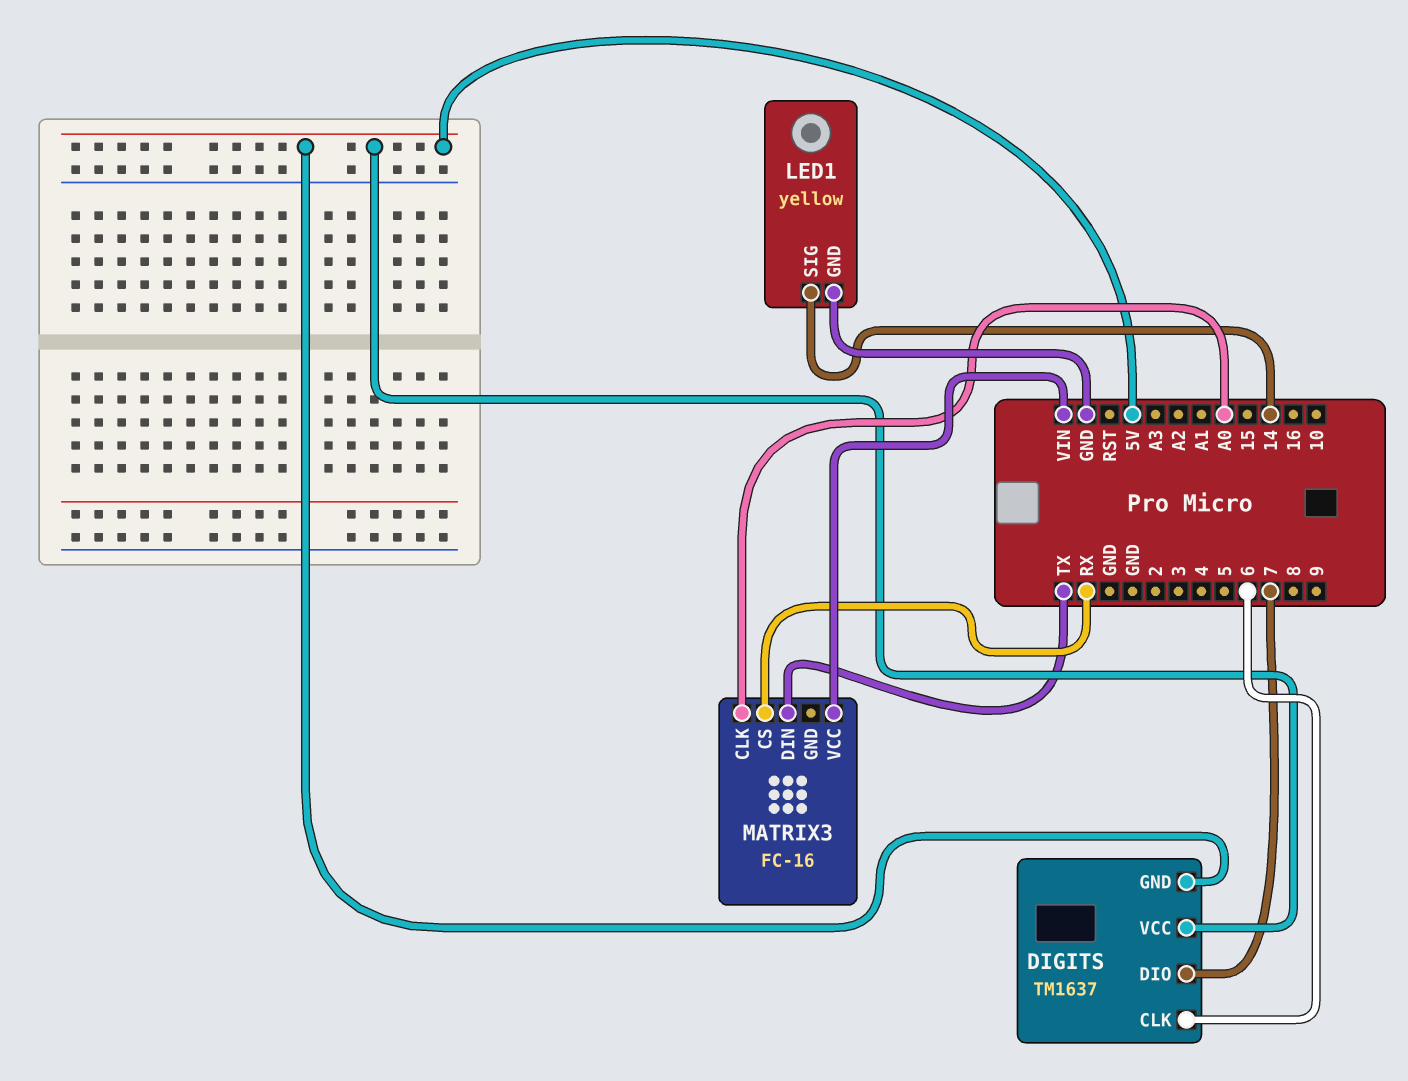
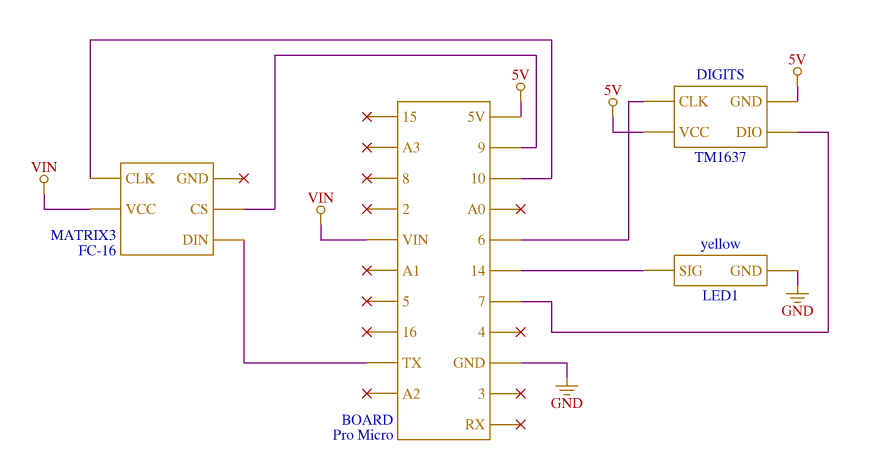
MATRIX3 pin CLK: A0 -> 10
MATRIX3 pin CS: RX -> 9

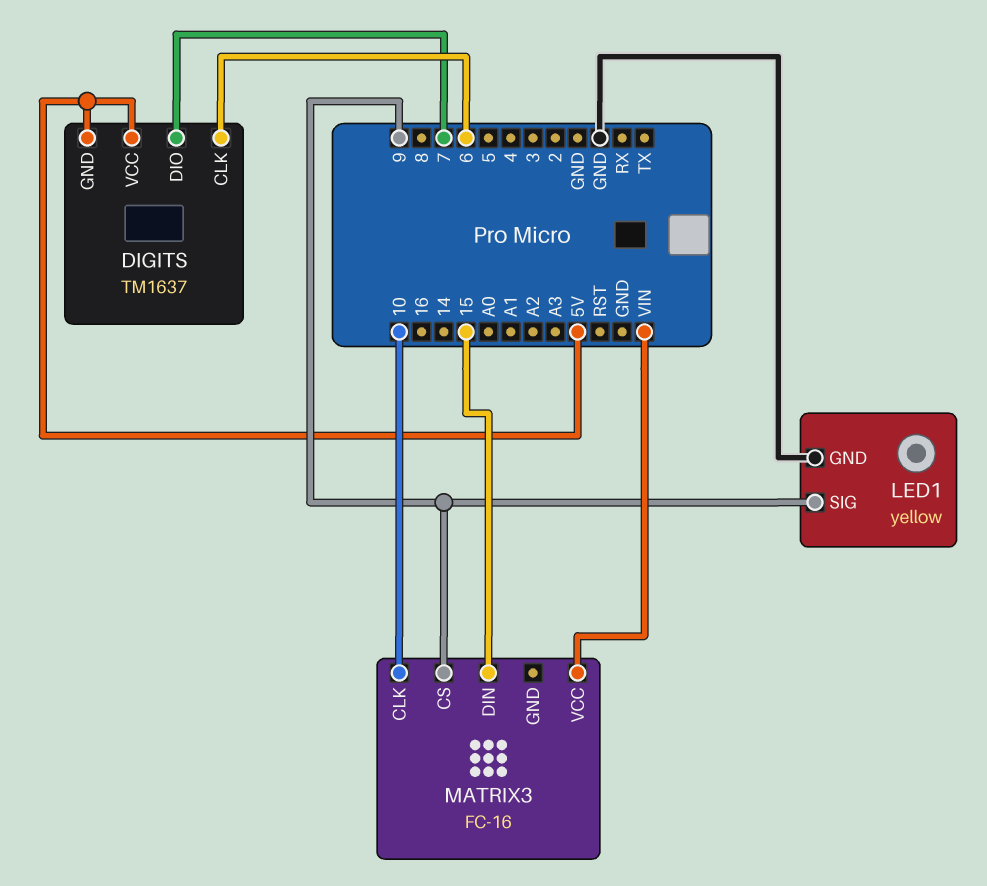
LED1 pin SIG: 14 -> 9
MATRIX3 pin DIN: TX -> 15

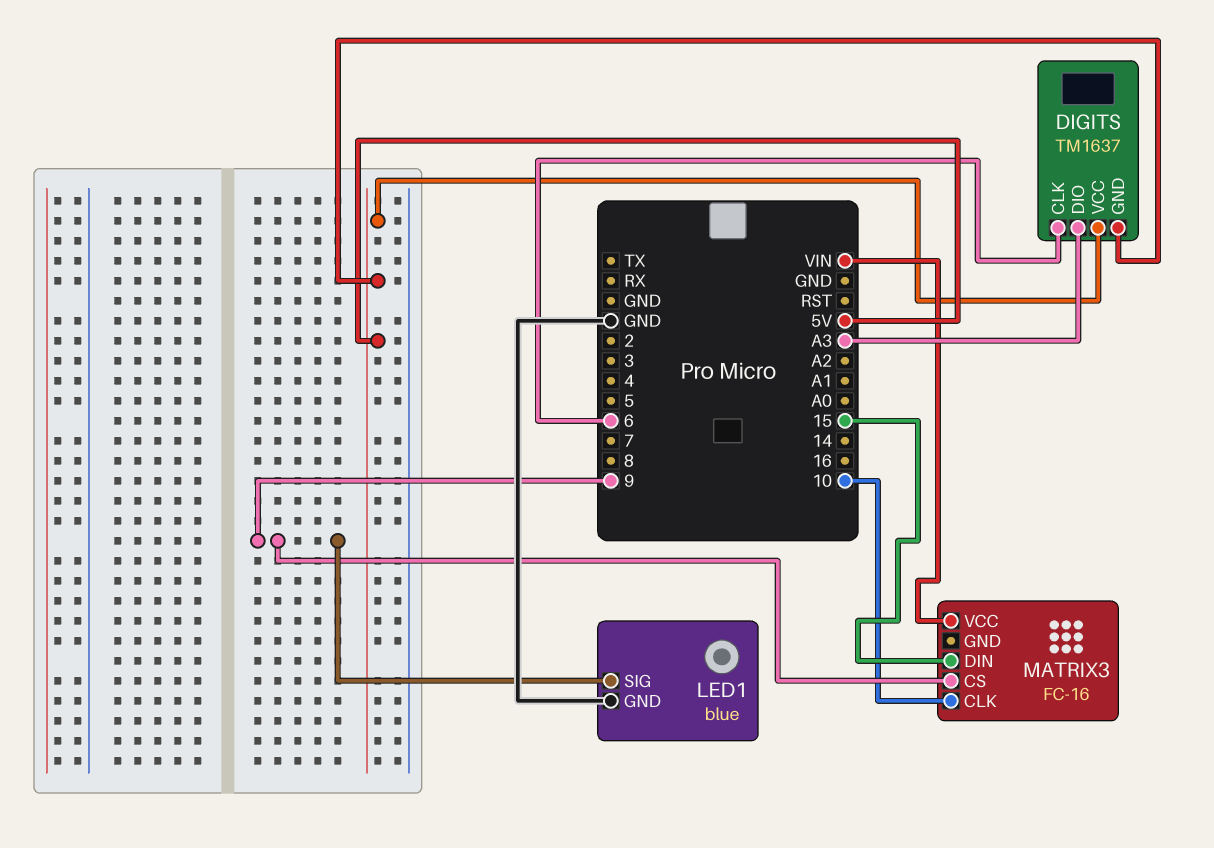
DIGITS pin DIO: 7 -> A3
LED1: yellow -> blue

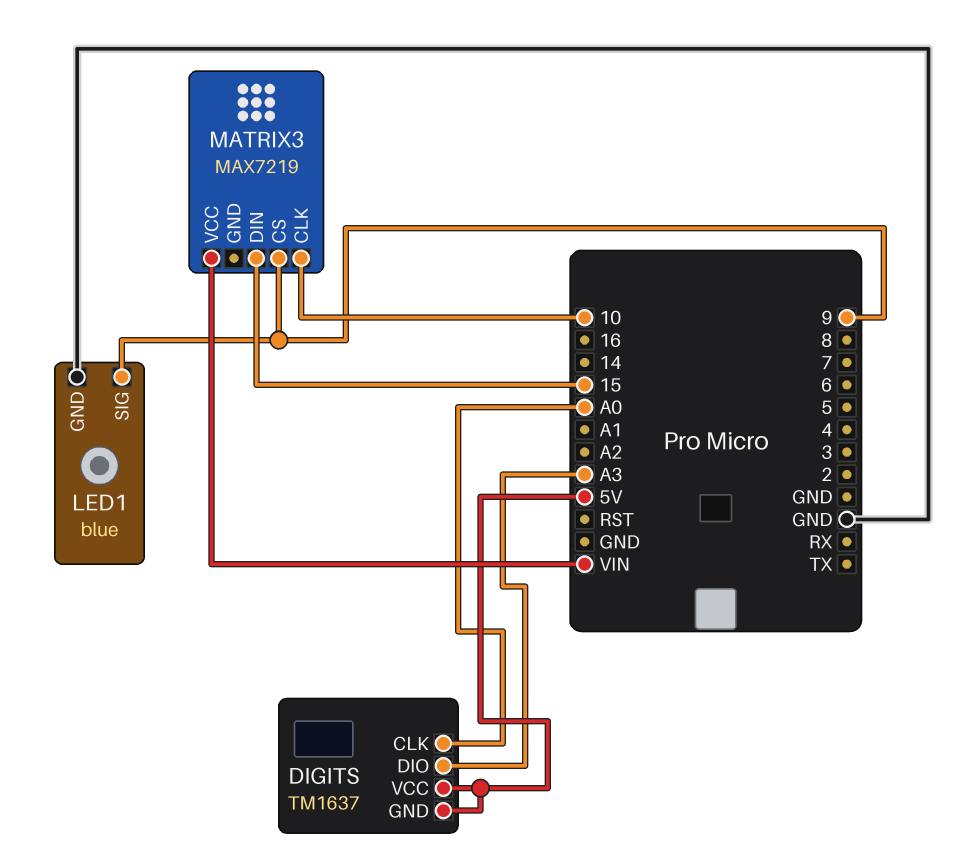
DIGITS pin CLK: 6 -> A0
MATRIX3: FC-16 -> MAX7219

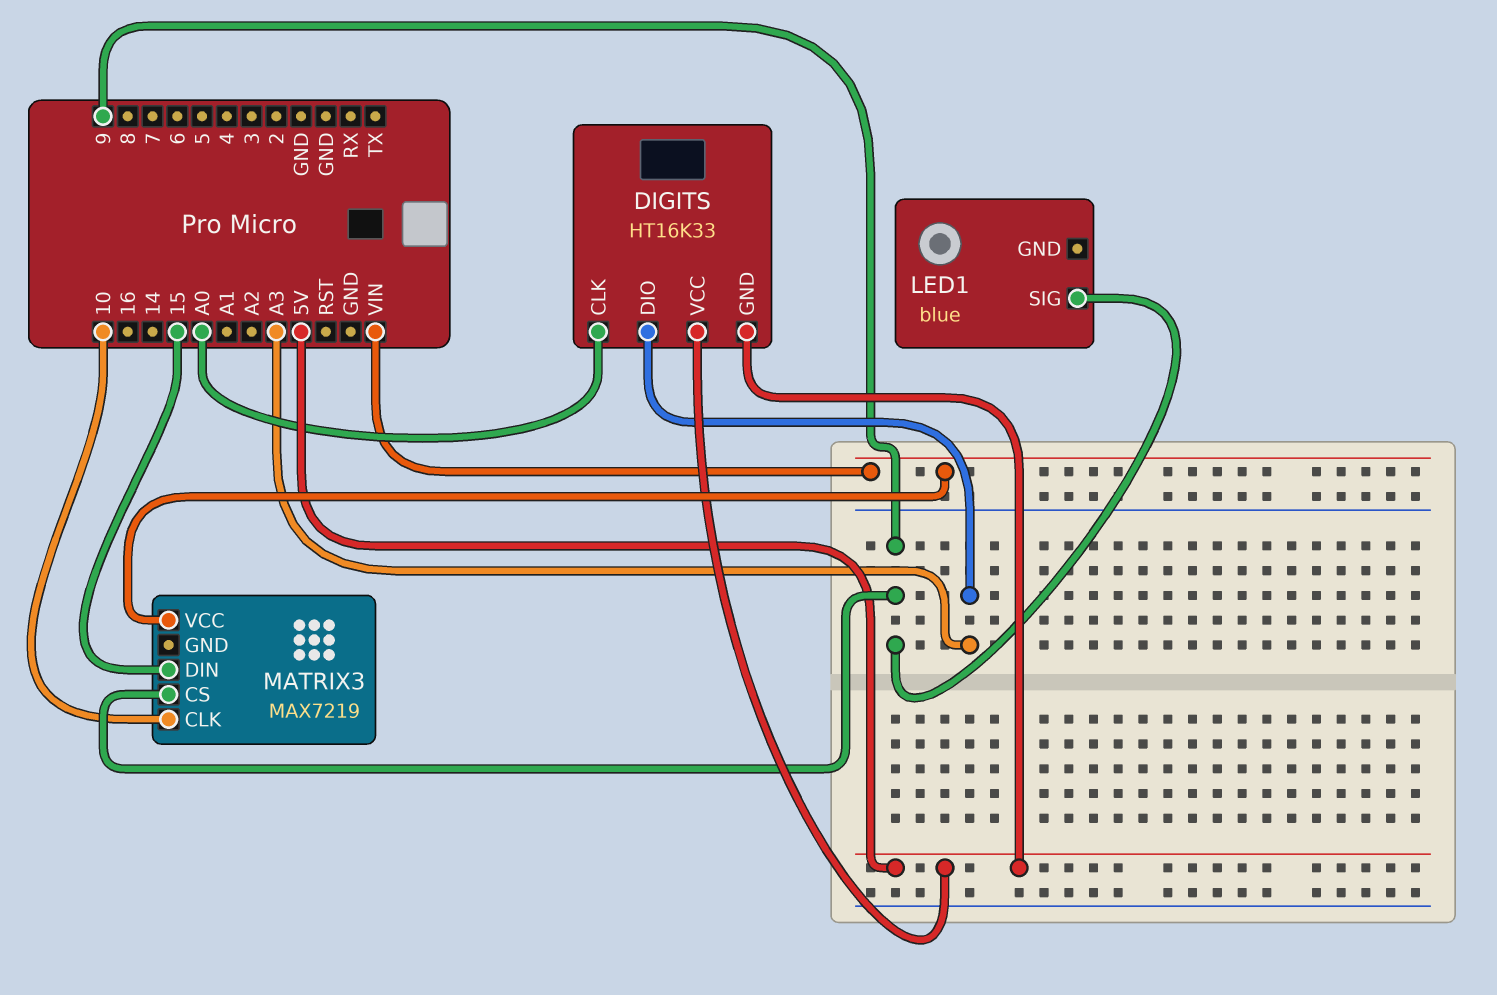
DIGITS: TM1637 -> HT16K33
LED1 pin GND: GND -> none

